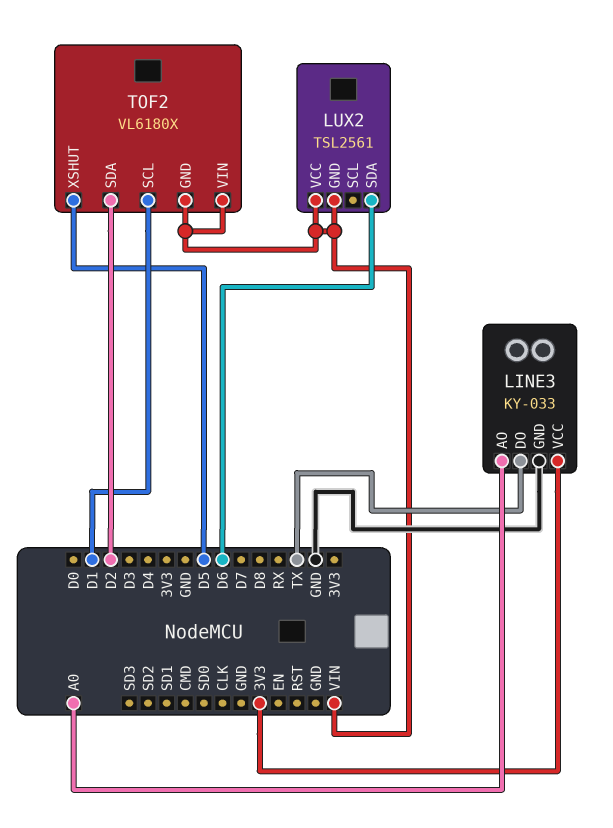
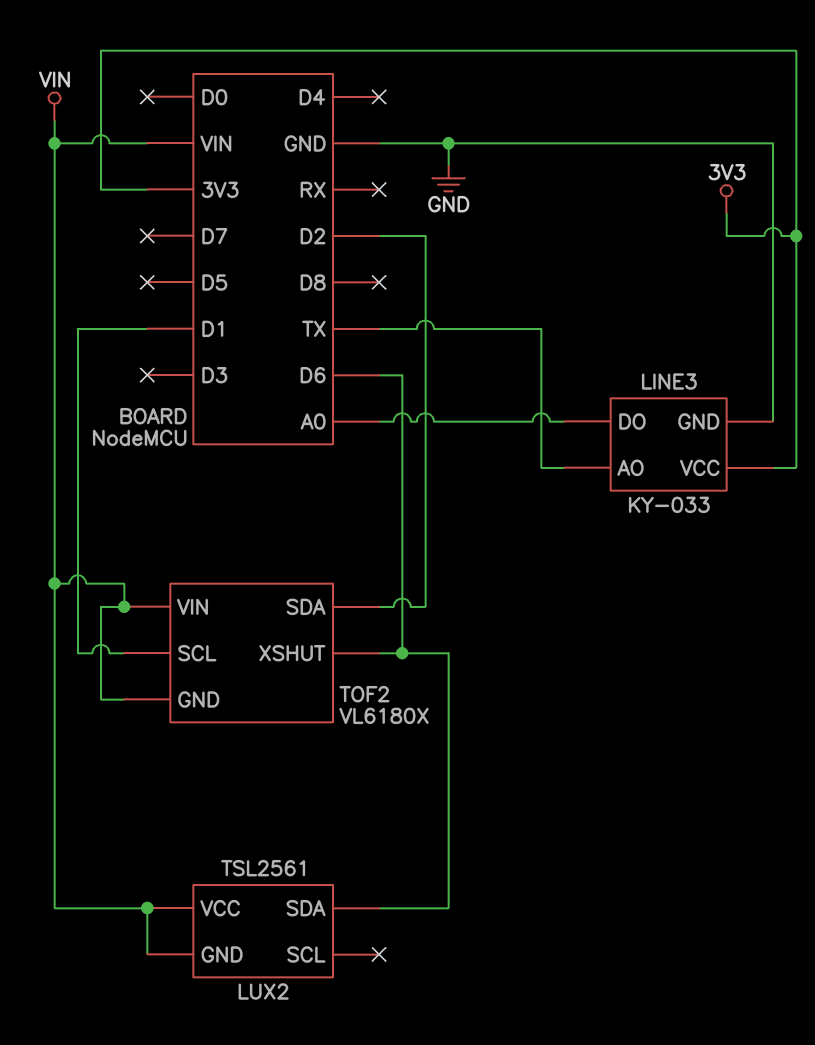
LINE3 pin AO: A0 -> TX
LINE3 pin DO: TX -> A0
TOF2 pin XSHUT: D5 -> D6

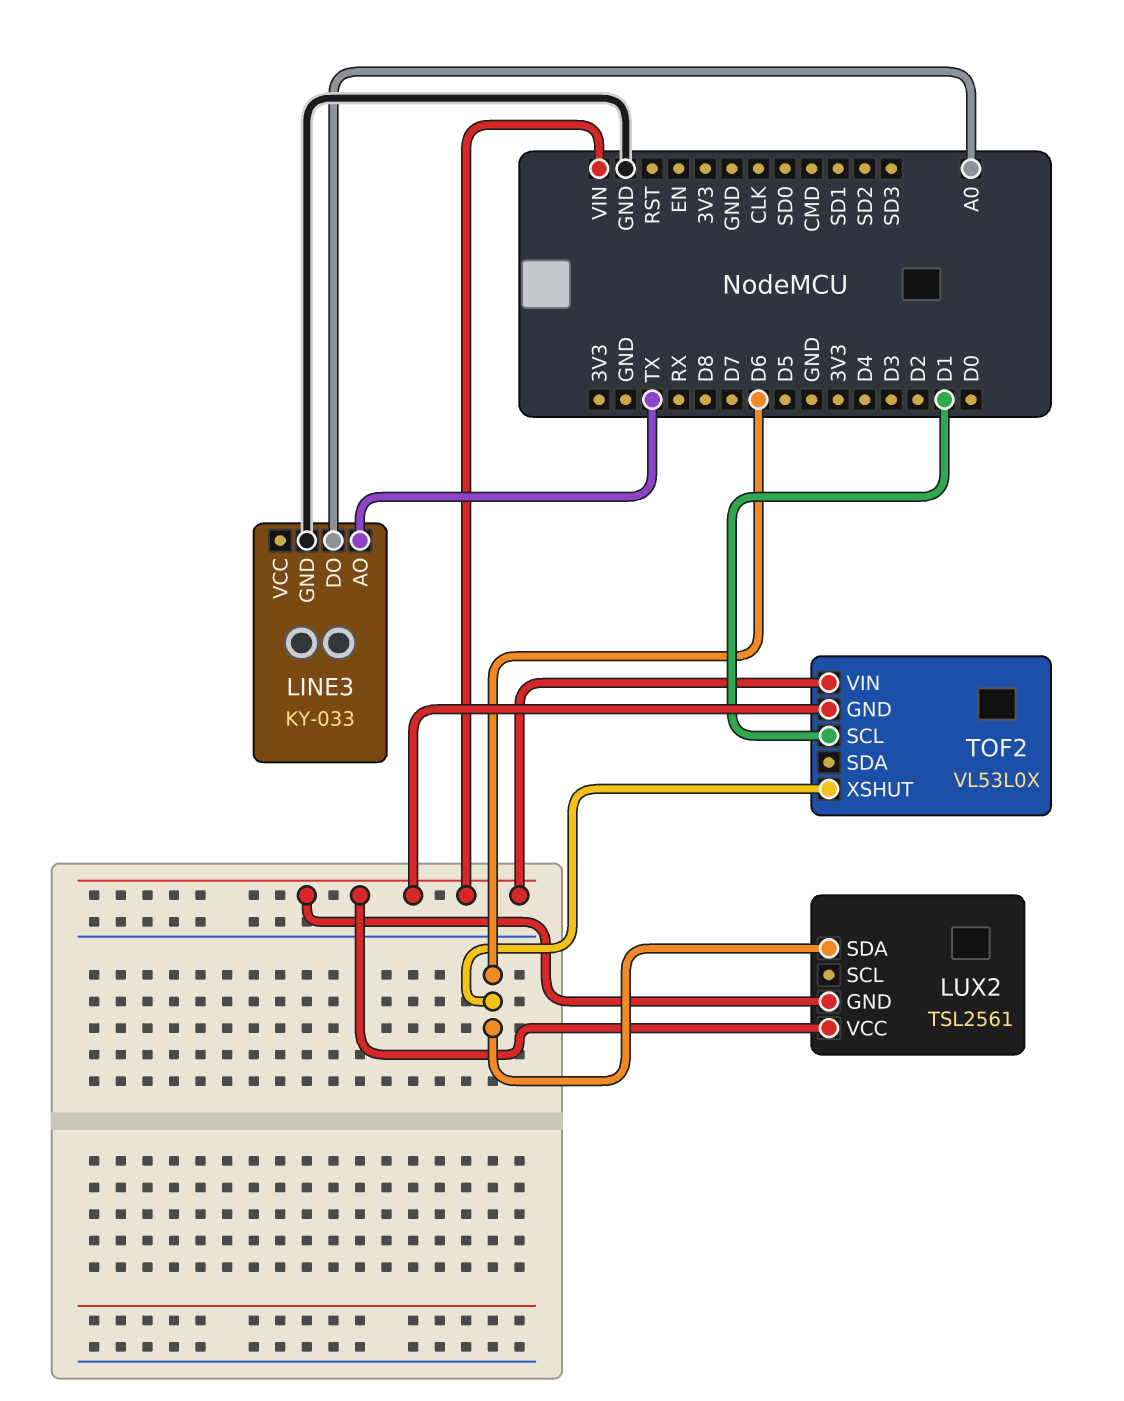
LINE3 pin VCC: 3V3 -> none
TOF2: VL6180X -> VL53L0X
TOF2 pin SDA: D2 -> none

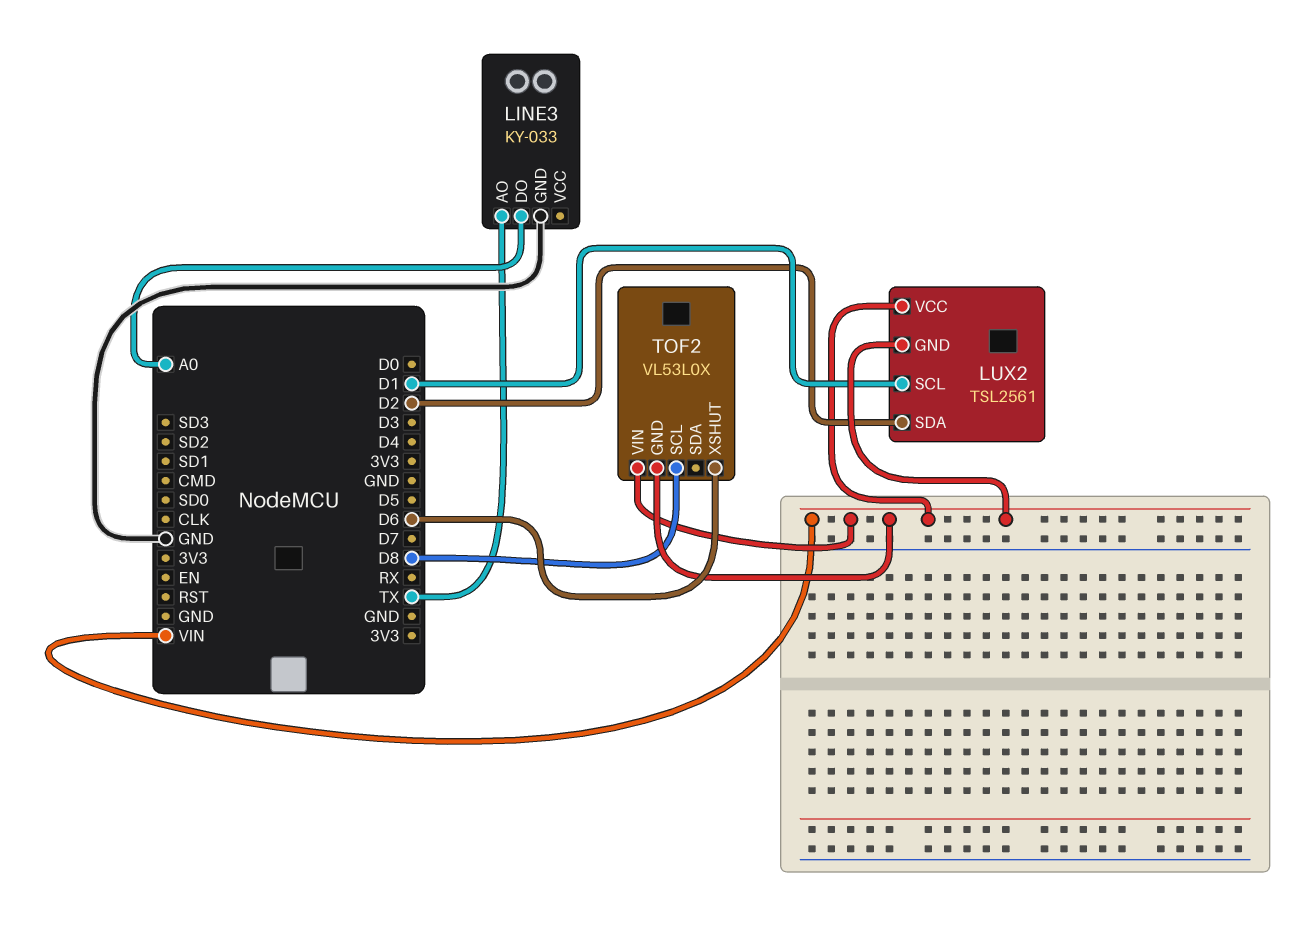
LUX2 pin SCL: none -> D1
LUX2 pin SDA: D6 -> D2
TOF2 pin SCL: D1 -> D8

